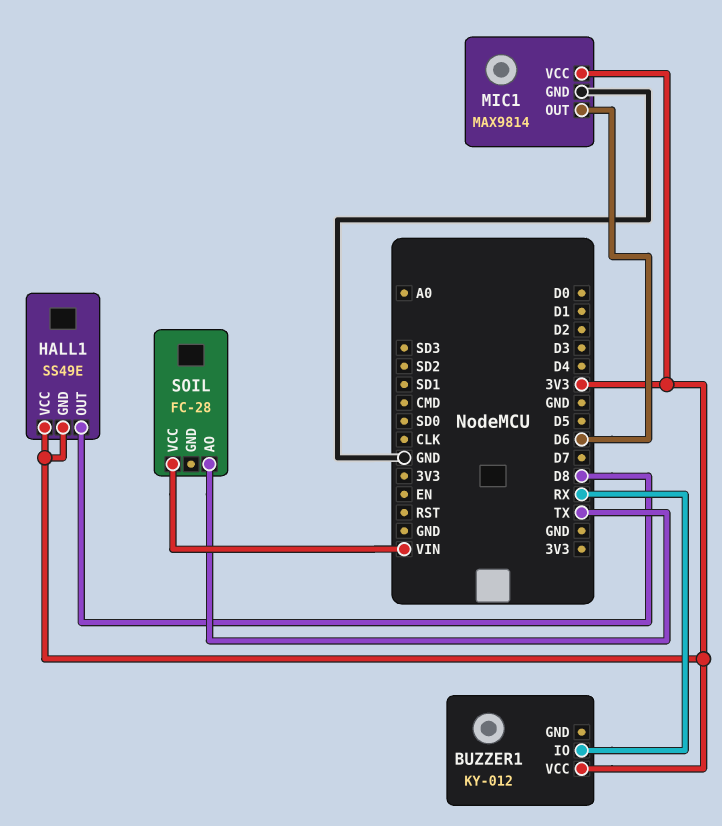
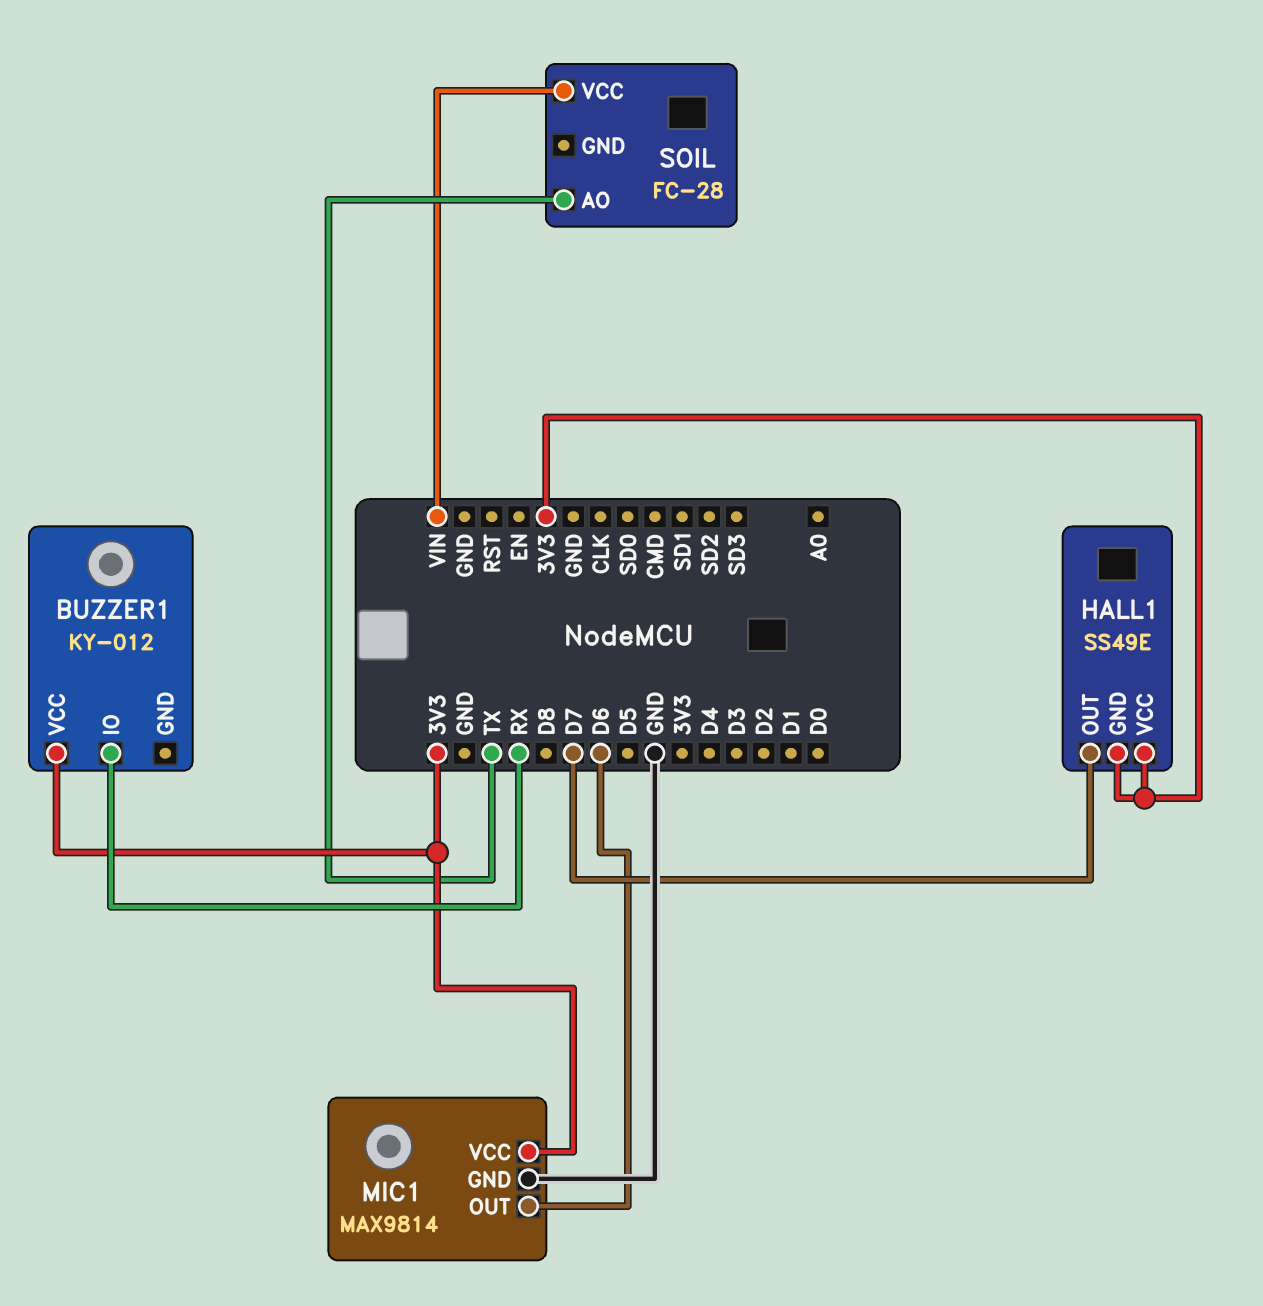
HALL1 pin OUT: D8 -> D7

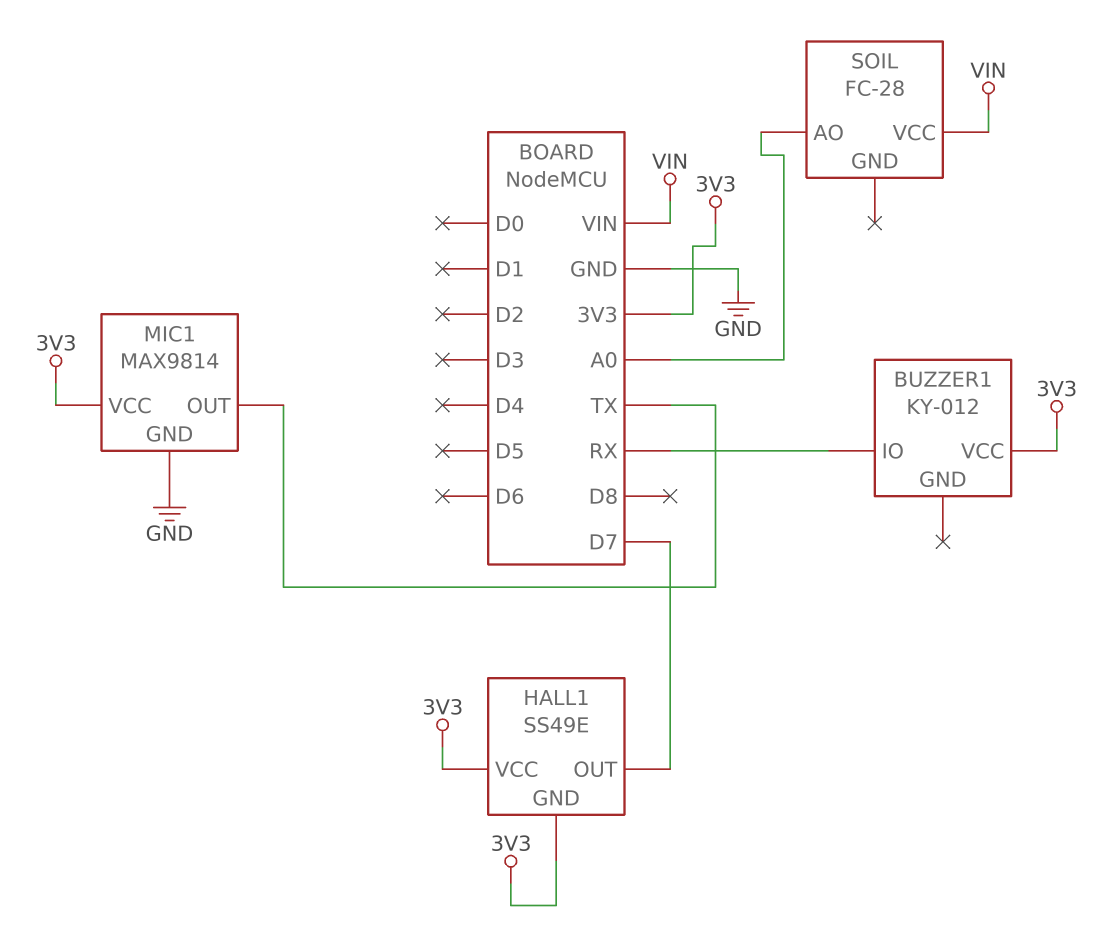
MIC1 pin OUT: D6 -> TX
SOIL pin AO: TX -> A0

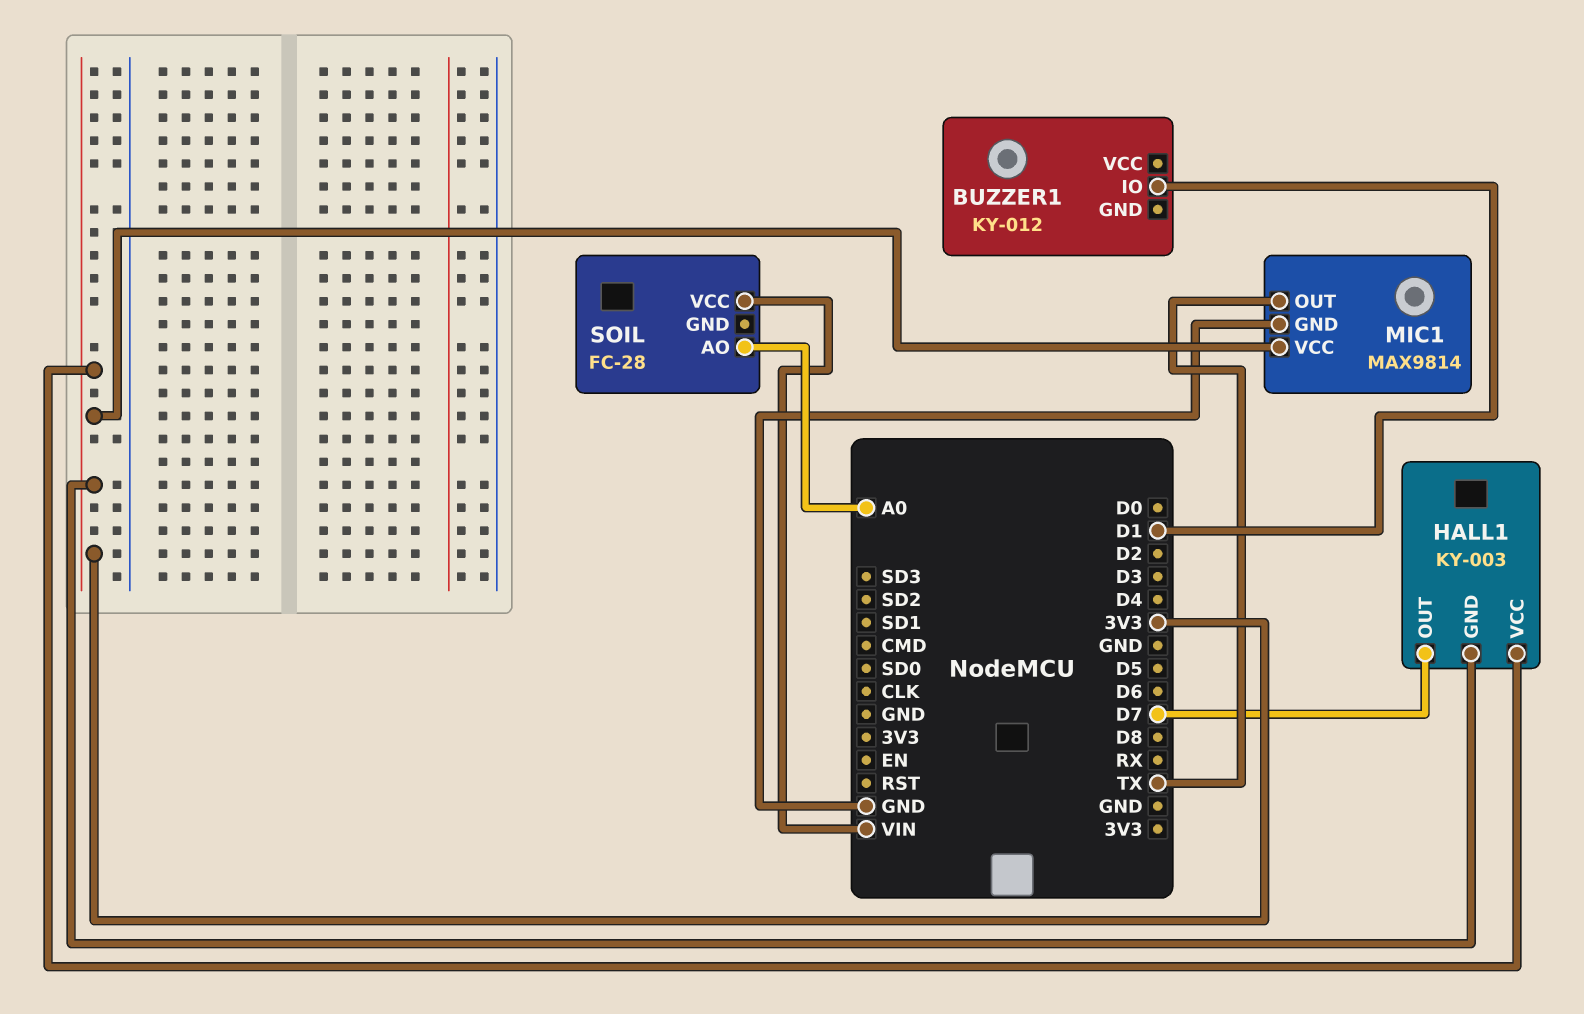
BUZZER1 pin IO: RX -> D1
BUZZER1 pin VCC: 3V3 -> none
HALL1: SS49E -> KY-003

